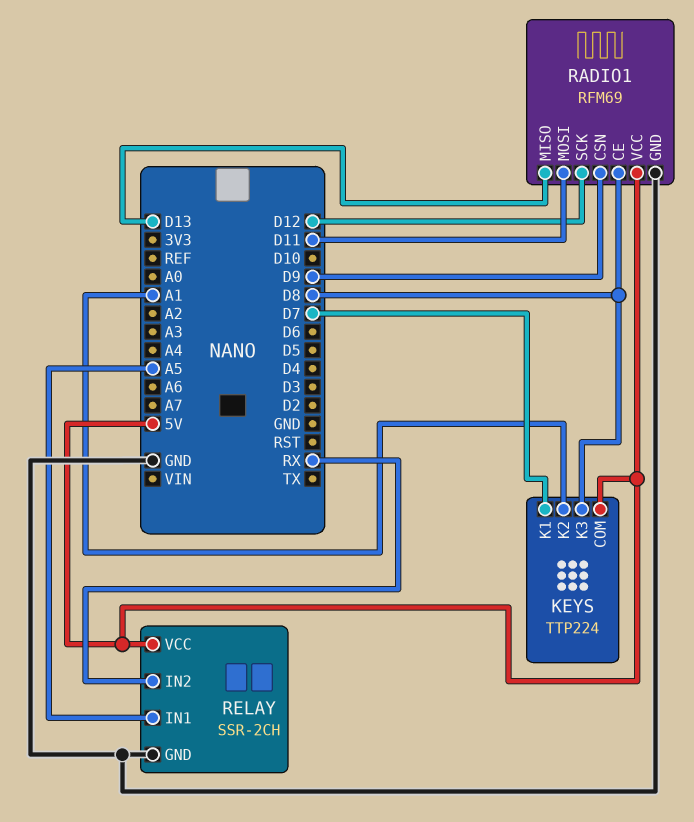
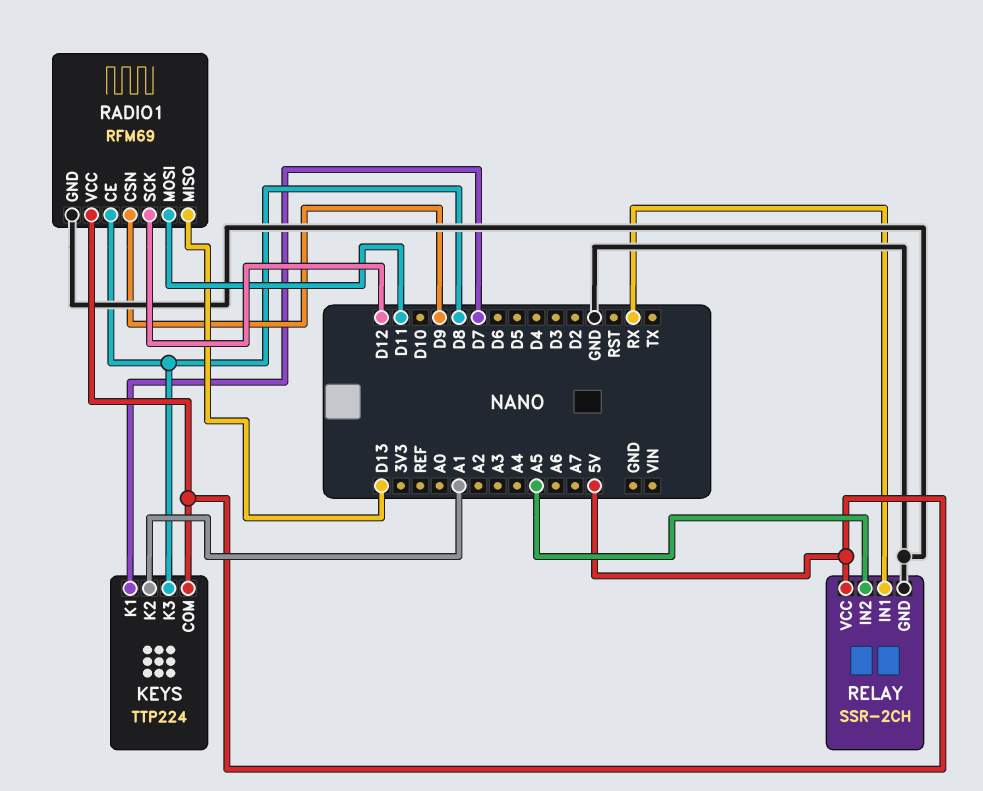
RELAY pin IN1: A5 -> RX
RELAY pin IN2: RX -> A5

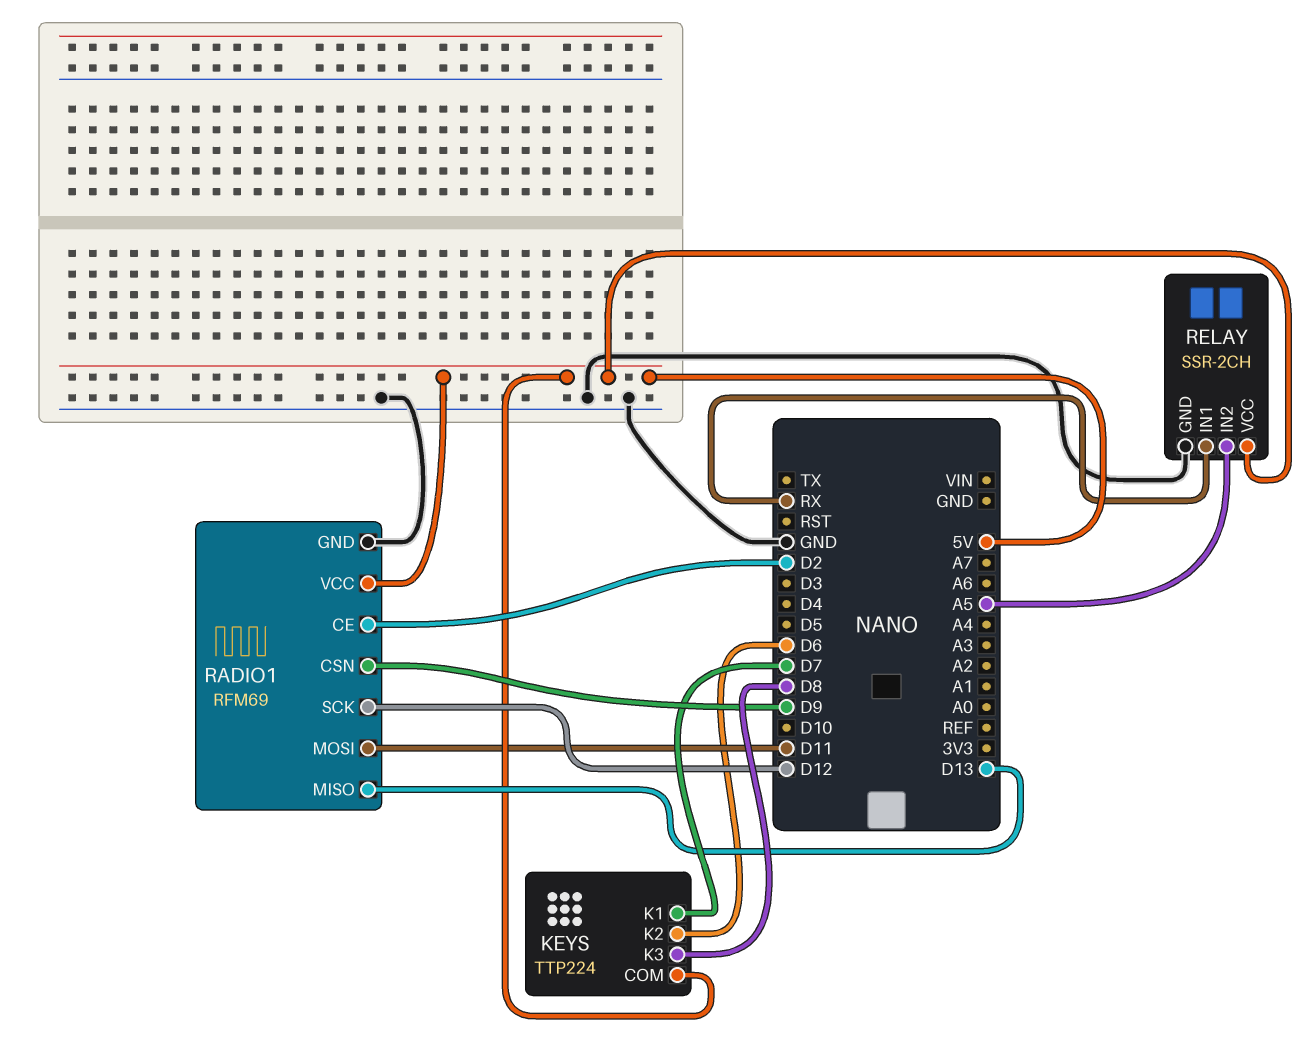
KEYS pin K2: A1 -> D6
RADIO1 pin CE: D8 -> D2

